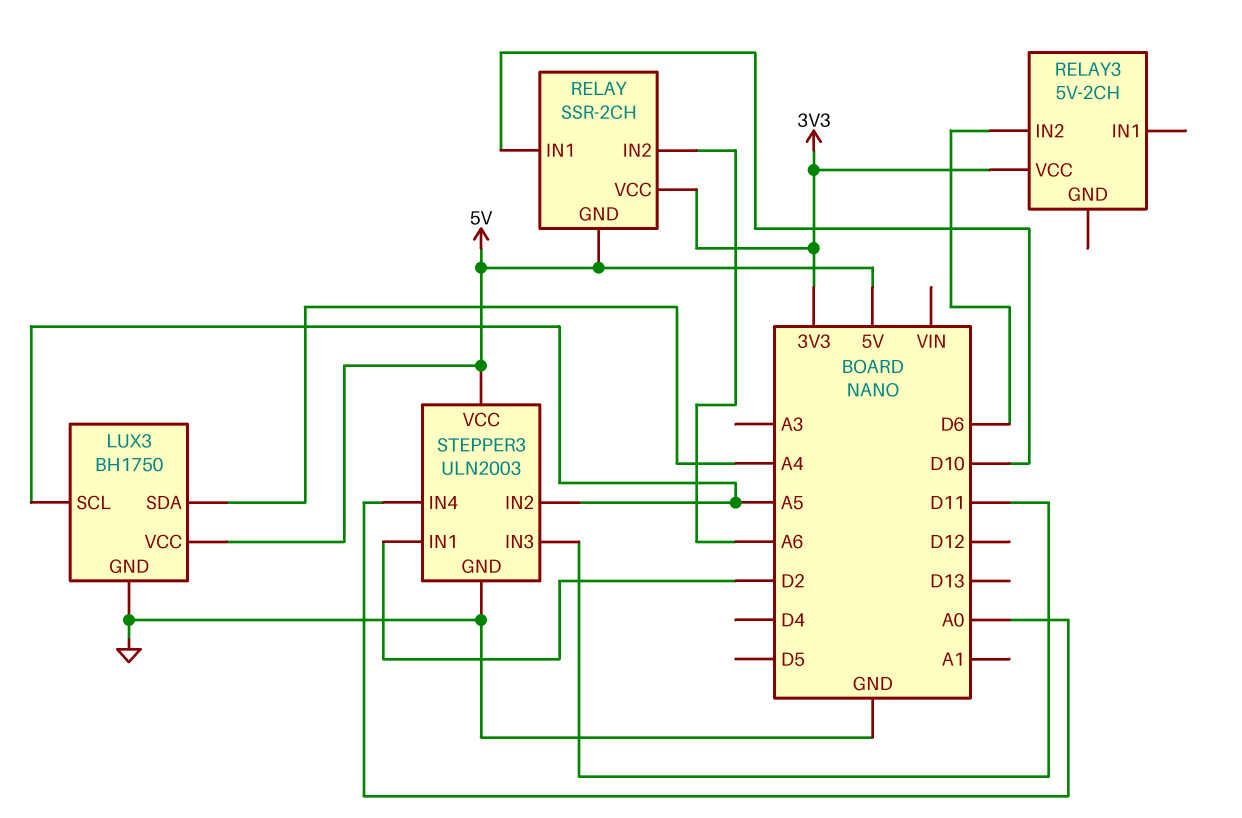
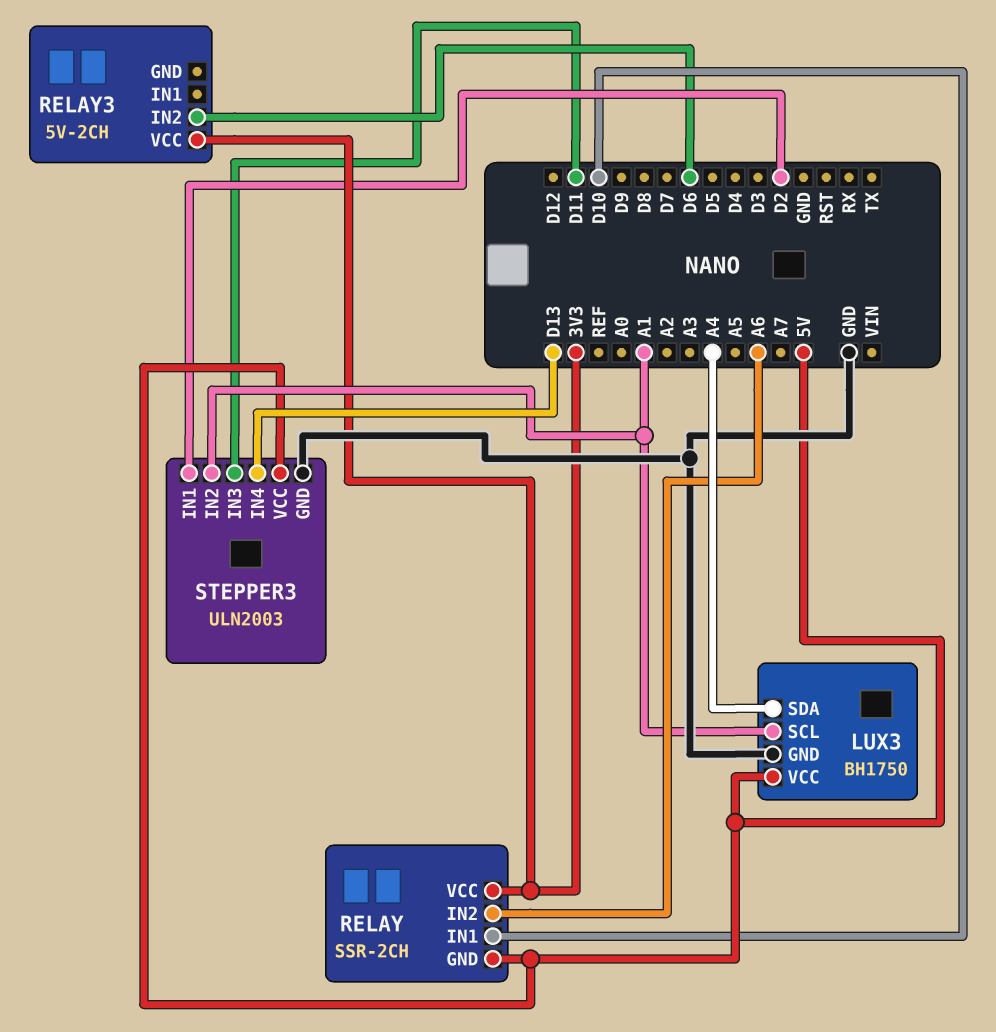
LUX3 pin SCL: A5 -> A1
STEPPER3 pin IN2: A5 -> A1
STEPPER3 pin IN4: A0 -> D13

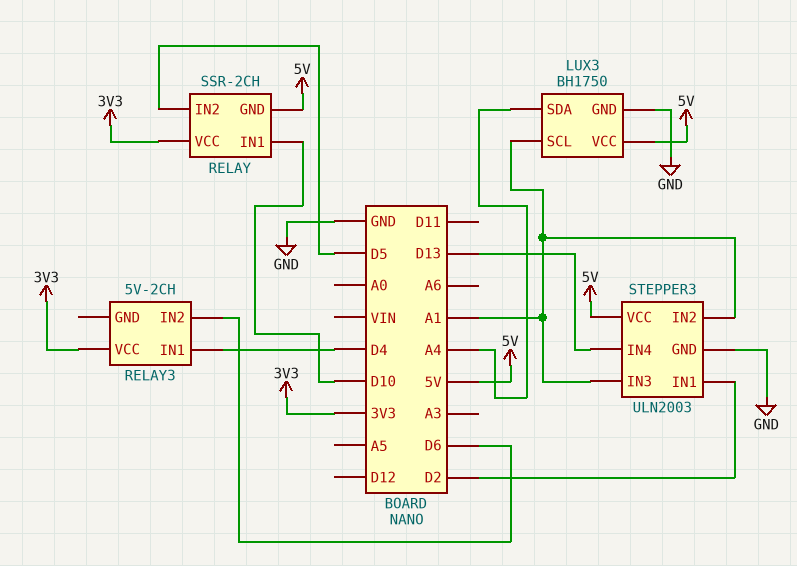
RELAY pin IN2: A6 -> D5
RELAY3 pin IN1: none -> D4
STEPPER3 pin IN3: D11 -> A1

